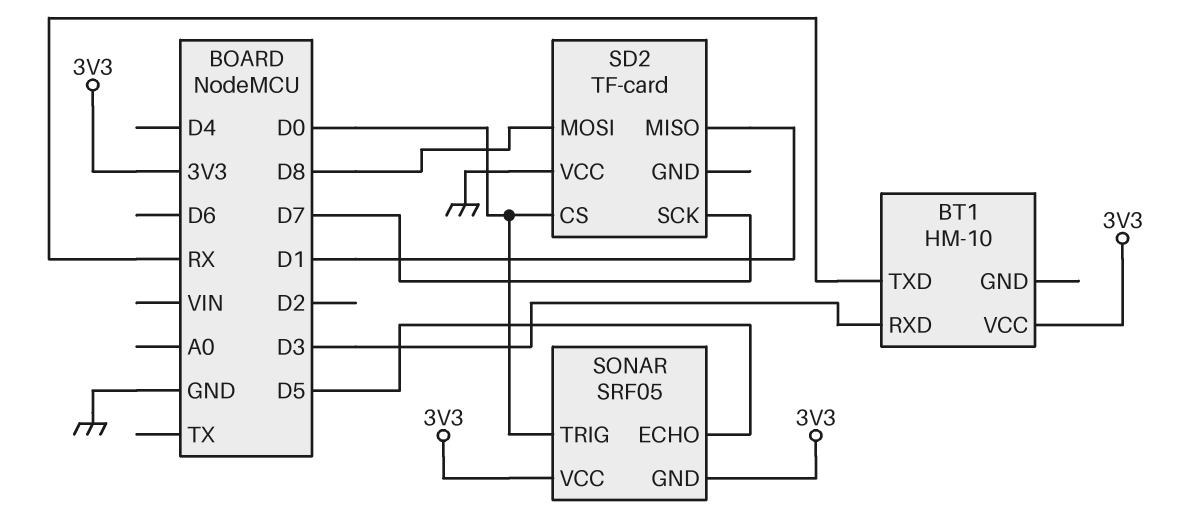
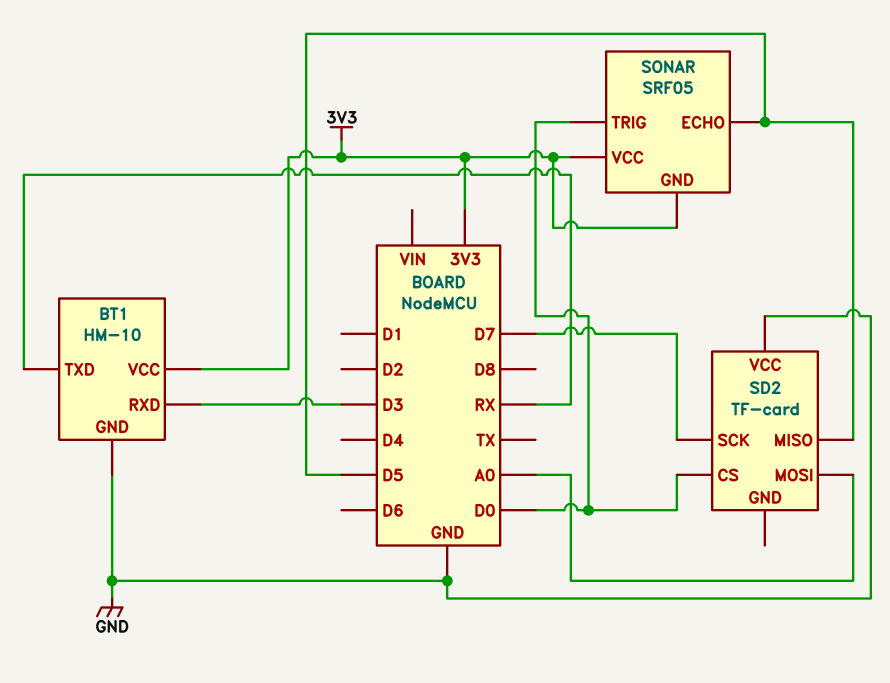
BT1 pin GND: none -> GND
SD2 pin MISO: D1 -> D5
SD2 pin MOSI: D8 -> A0

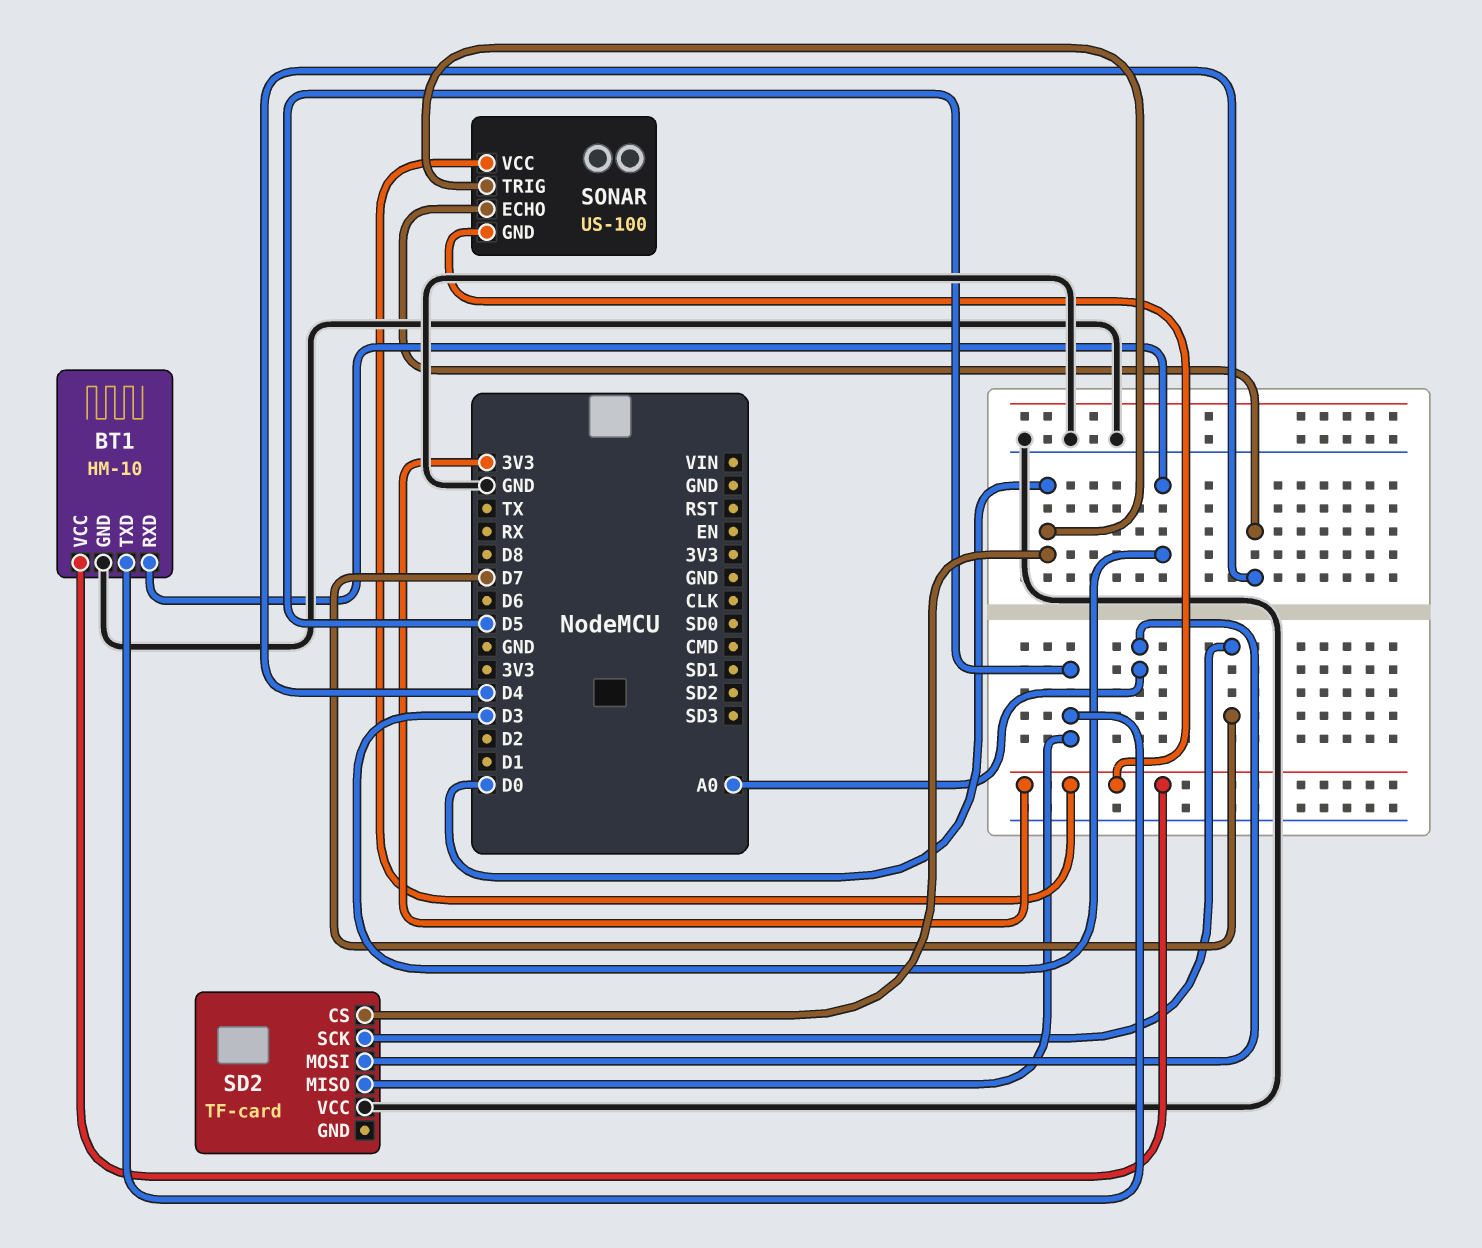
BT1 pin TXD: RX -> D5
SONAR: SRF05 -> US-100
SONAR pin ECHO: D5 -> D4

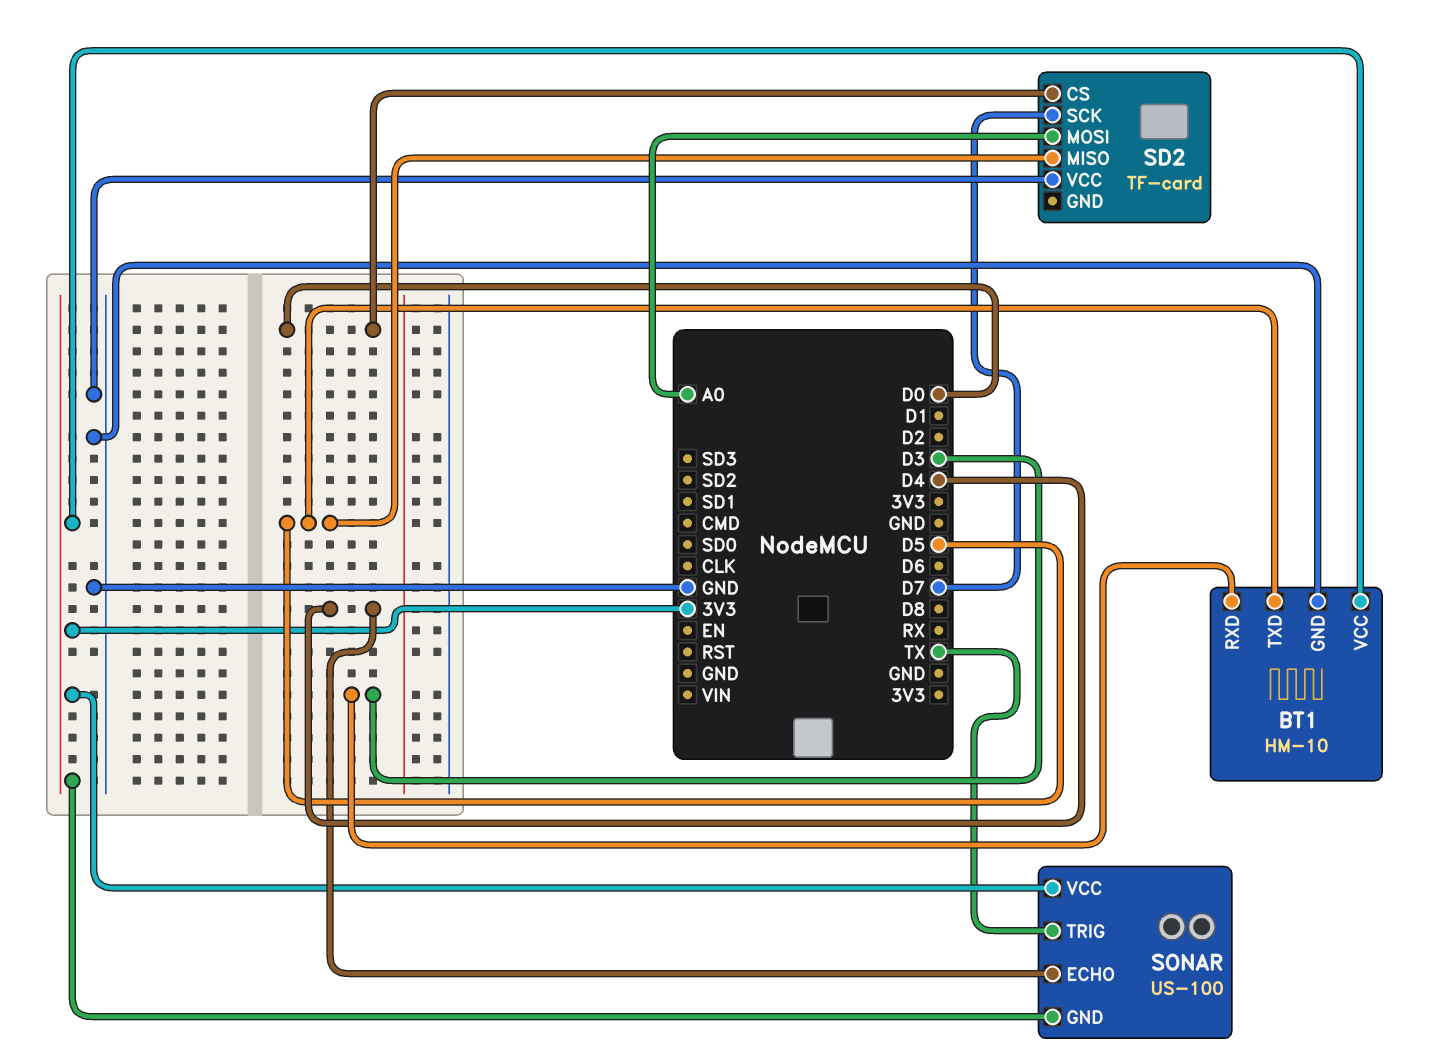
SONAR pin TRIG: D0 -> TX

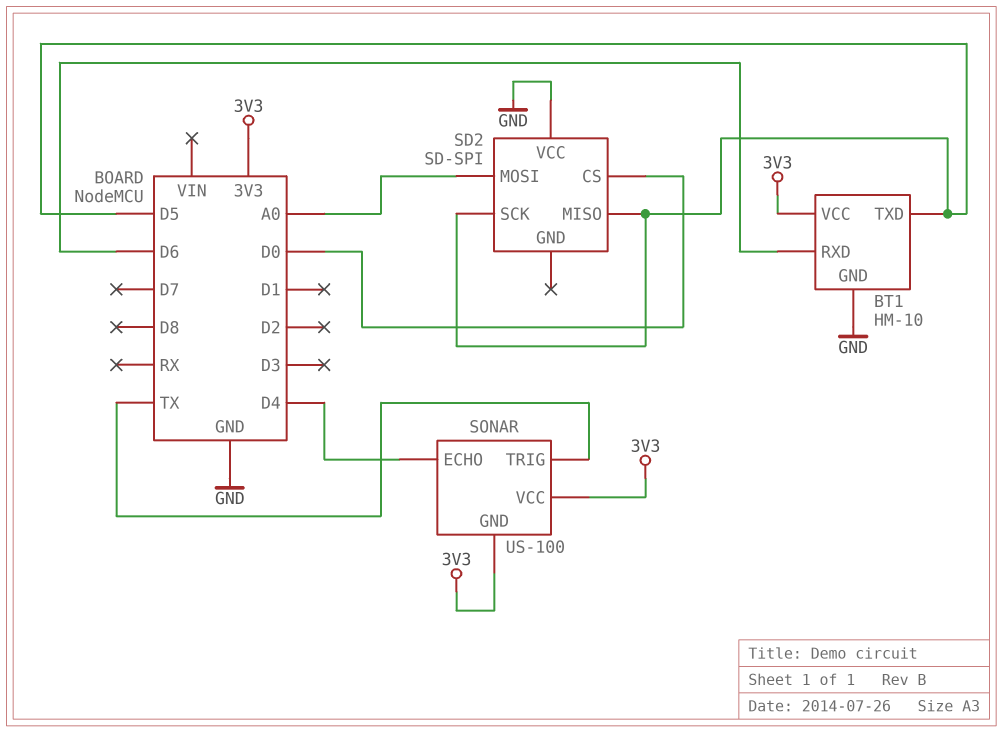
BT1 pin RXD: D3 -> D6
SD2: TF-card -> SD-SPI
SD2 pin SCK: D7 -> D5

